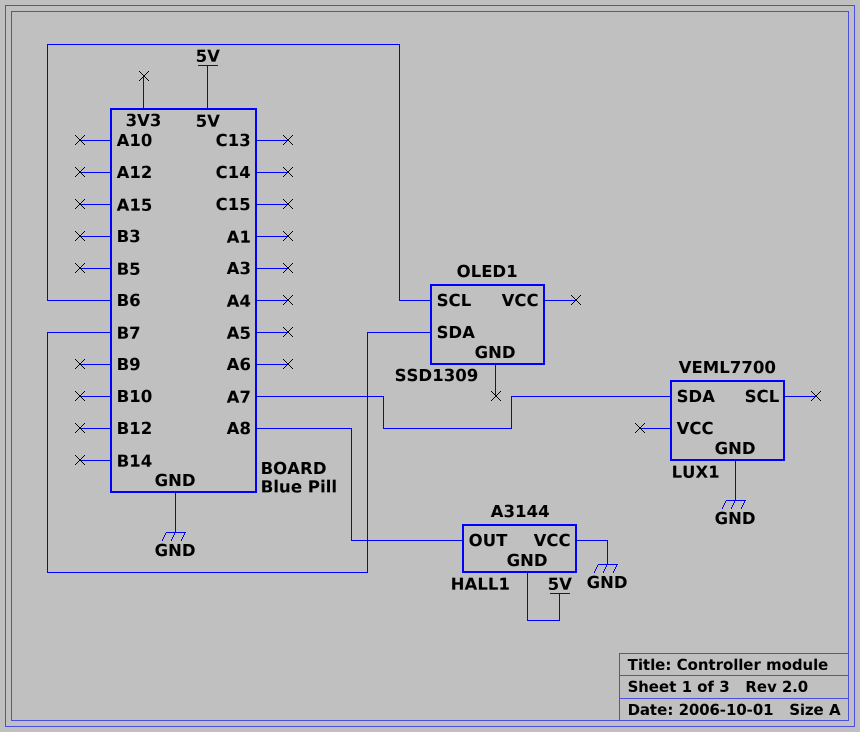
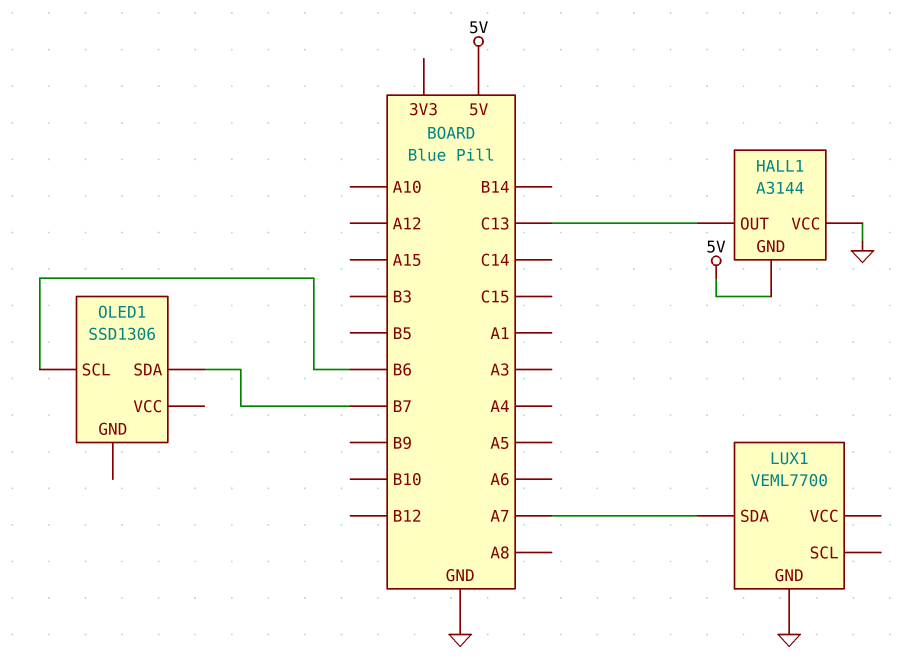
HALL1 pin OUT: A8 -> C13
OLED1: SSD1309 -> SSD1306

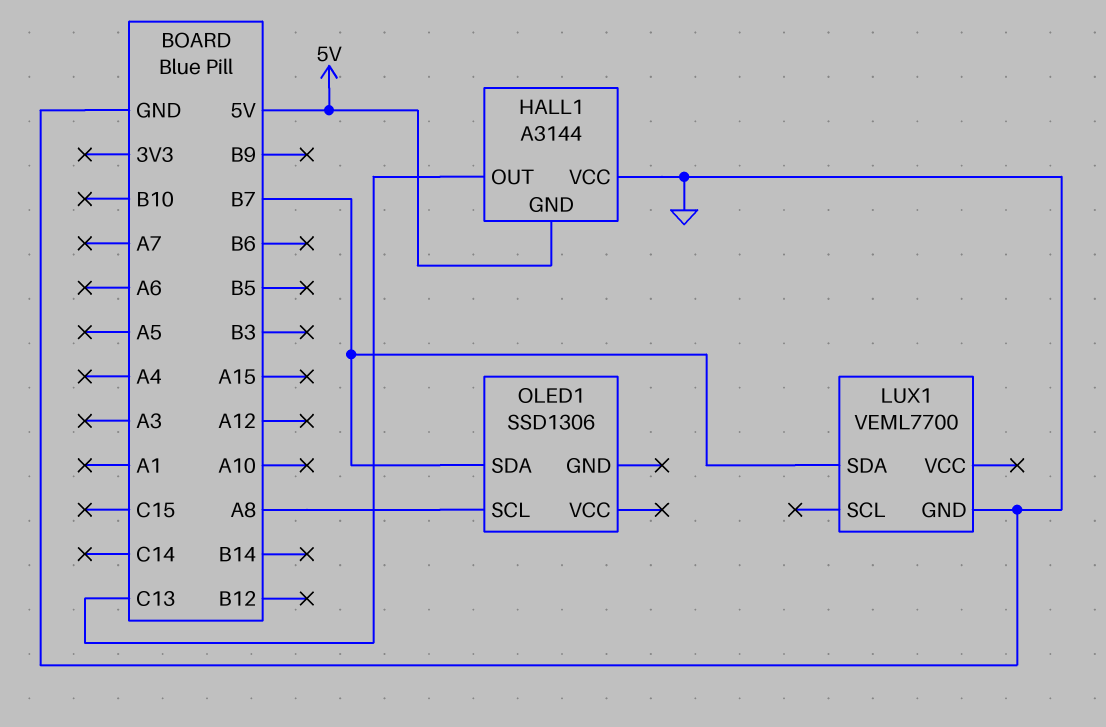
LUX1 pin SDA: A7 -> B7
OLED1 pin SCL: B6 -> A8

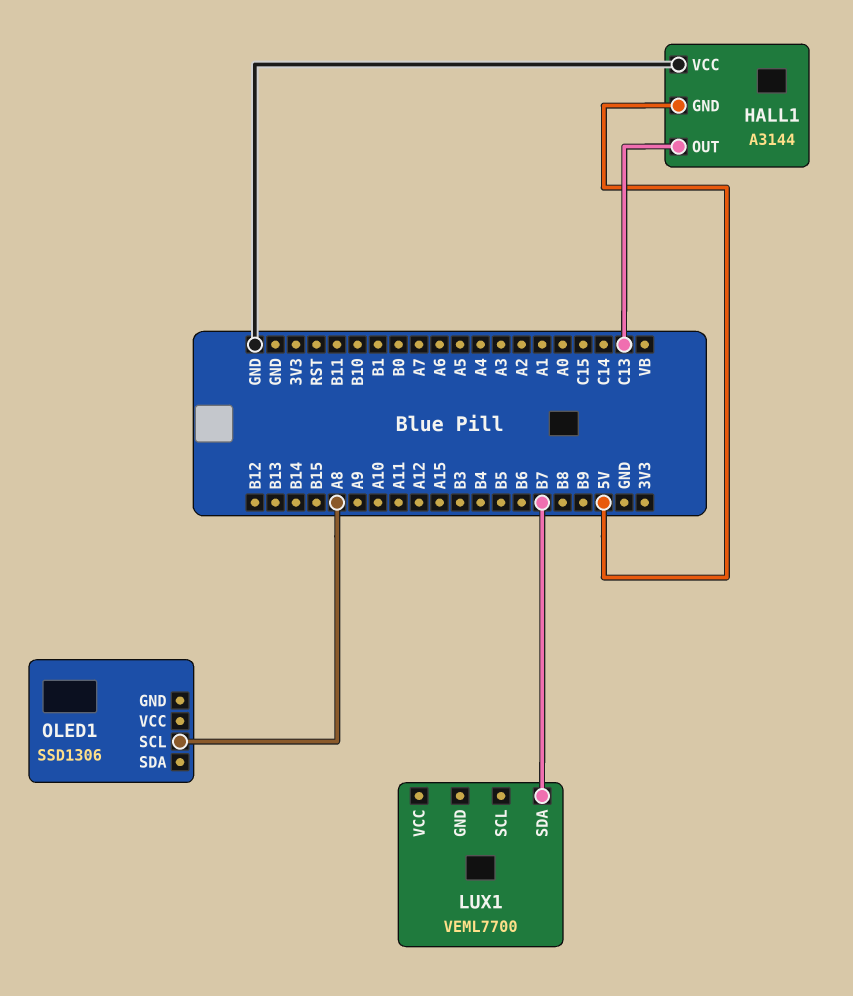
LUX1 pin GND: GND -> none
OLED1 pin SDA: B7 -> none

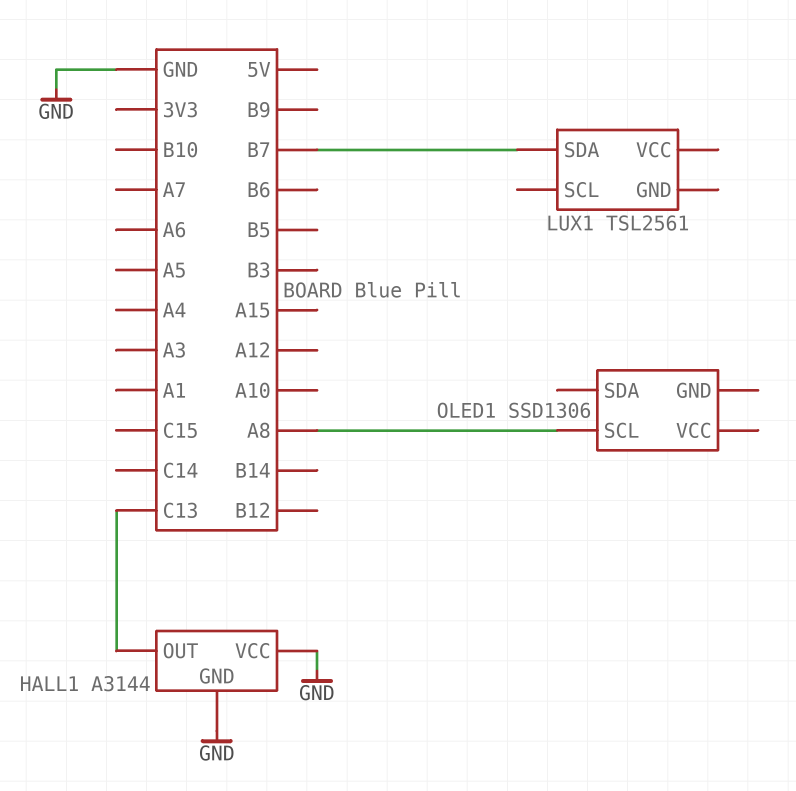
HALL1 pin GND: 5V -> GND
LUX1: VEML7700 -> TSL2561

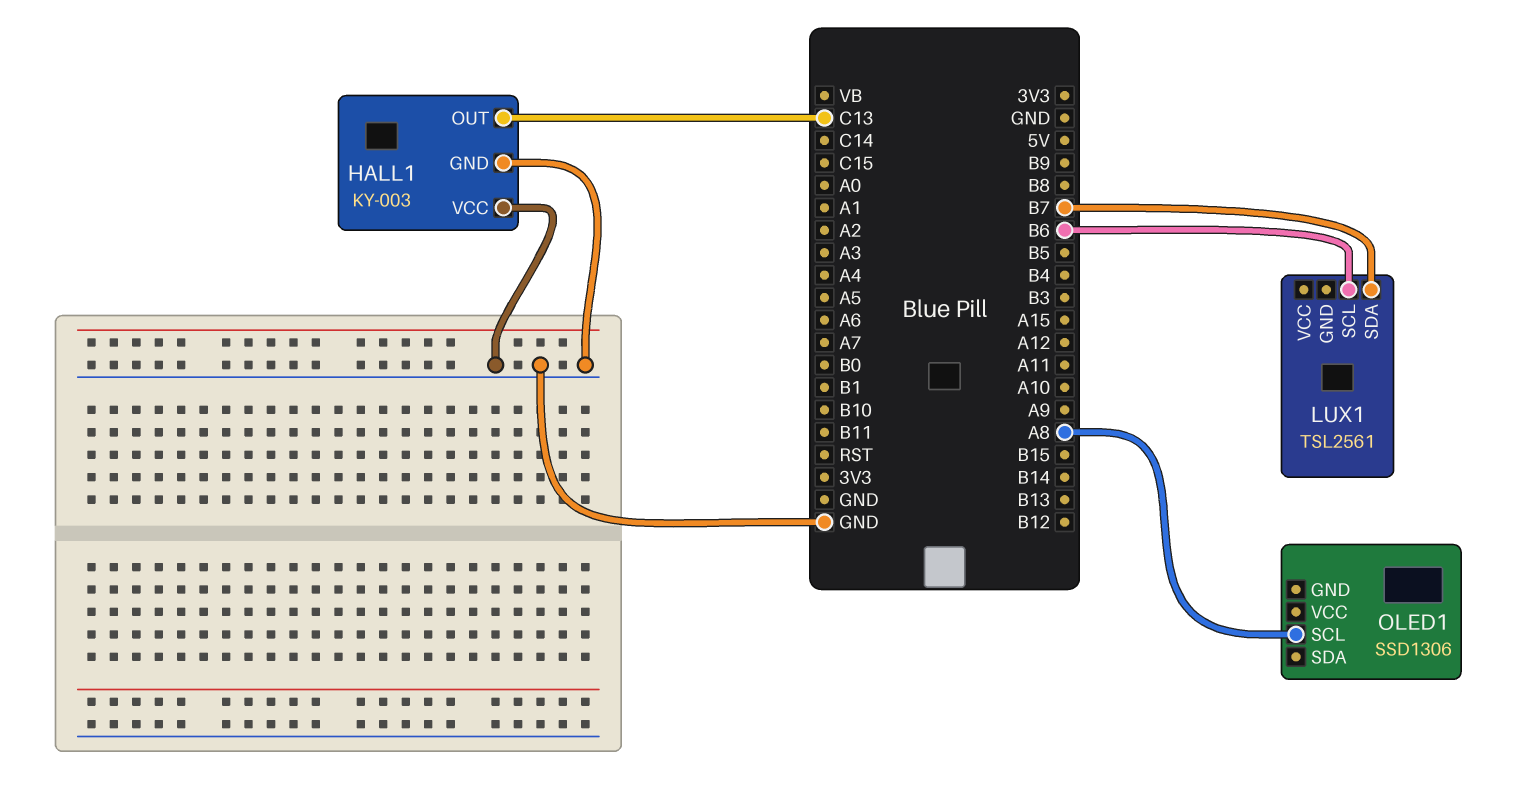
HALL1: A3144 -> KY-003
LUX1 pin SCL: none -> B6

